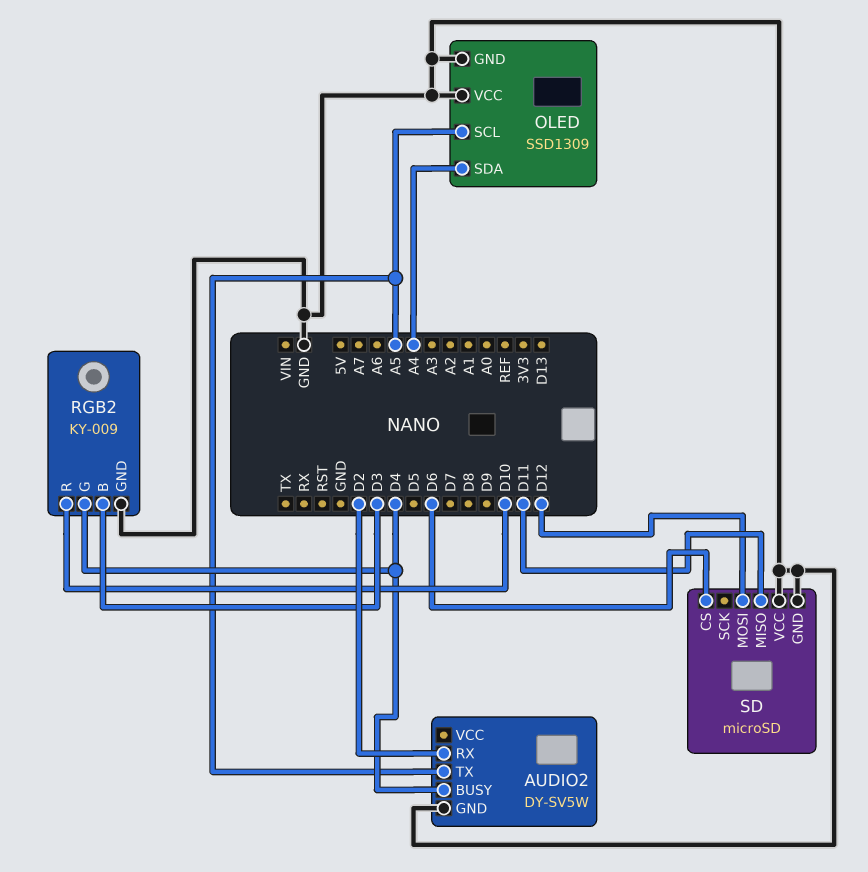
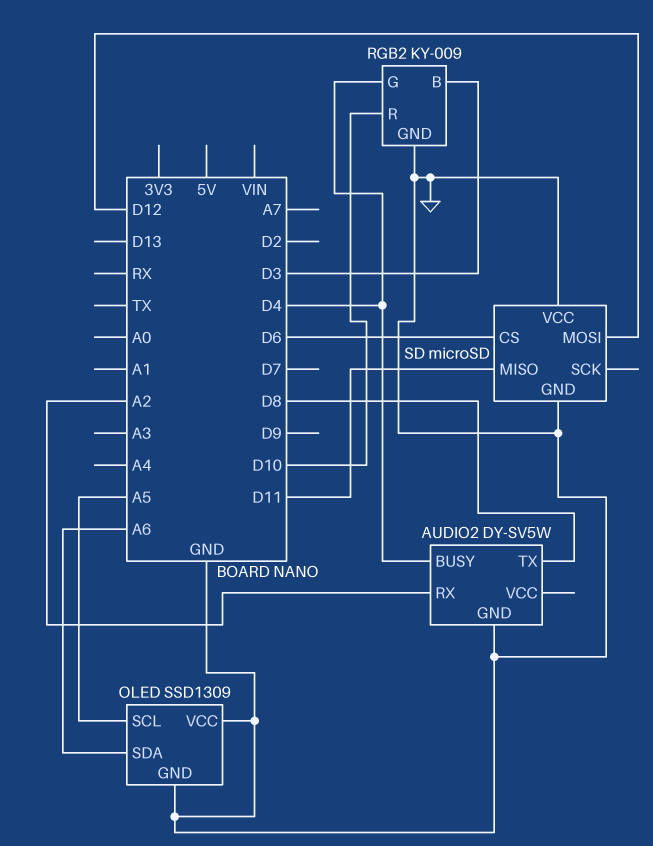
AUDIO2 pin RX: D2 -> A2
AUDIO2 pin TX: A5 -> D8
OLED pin SDA: A4 -> A6

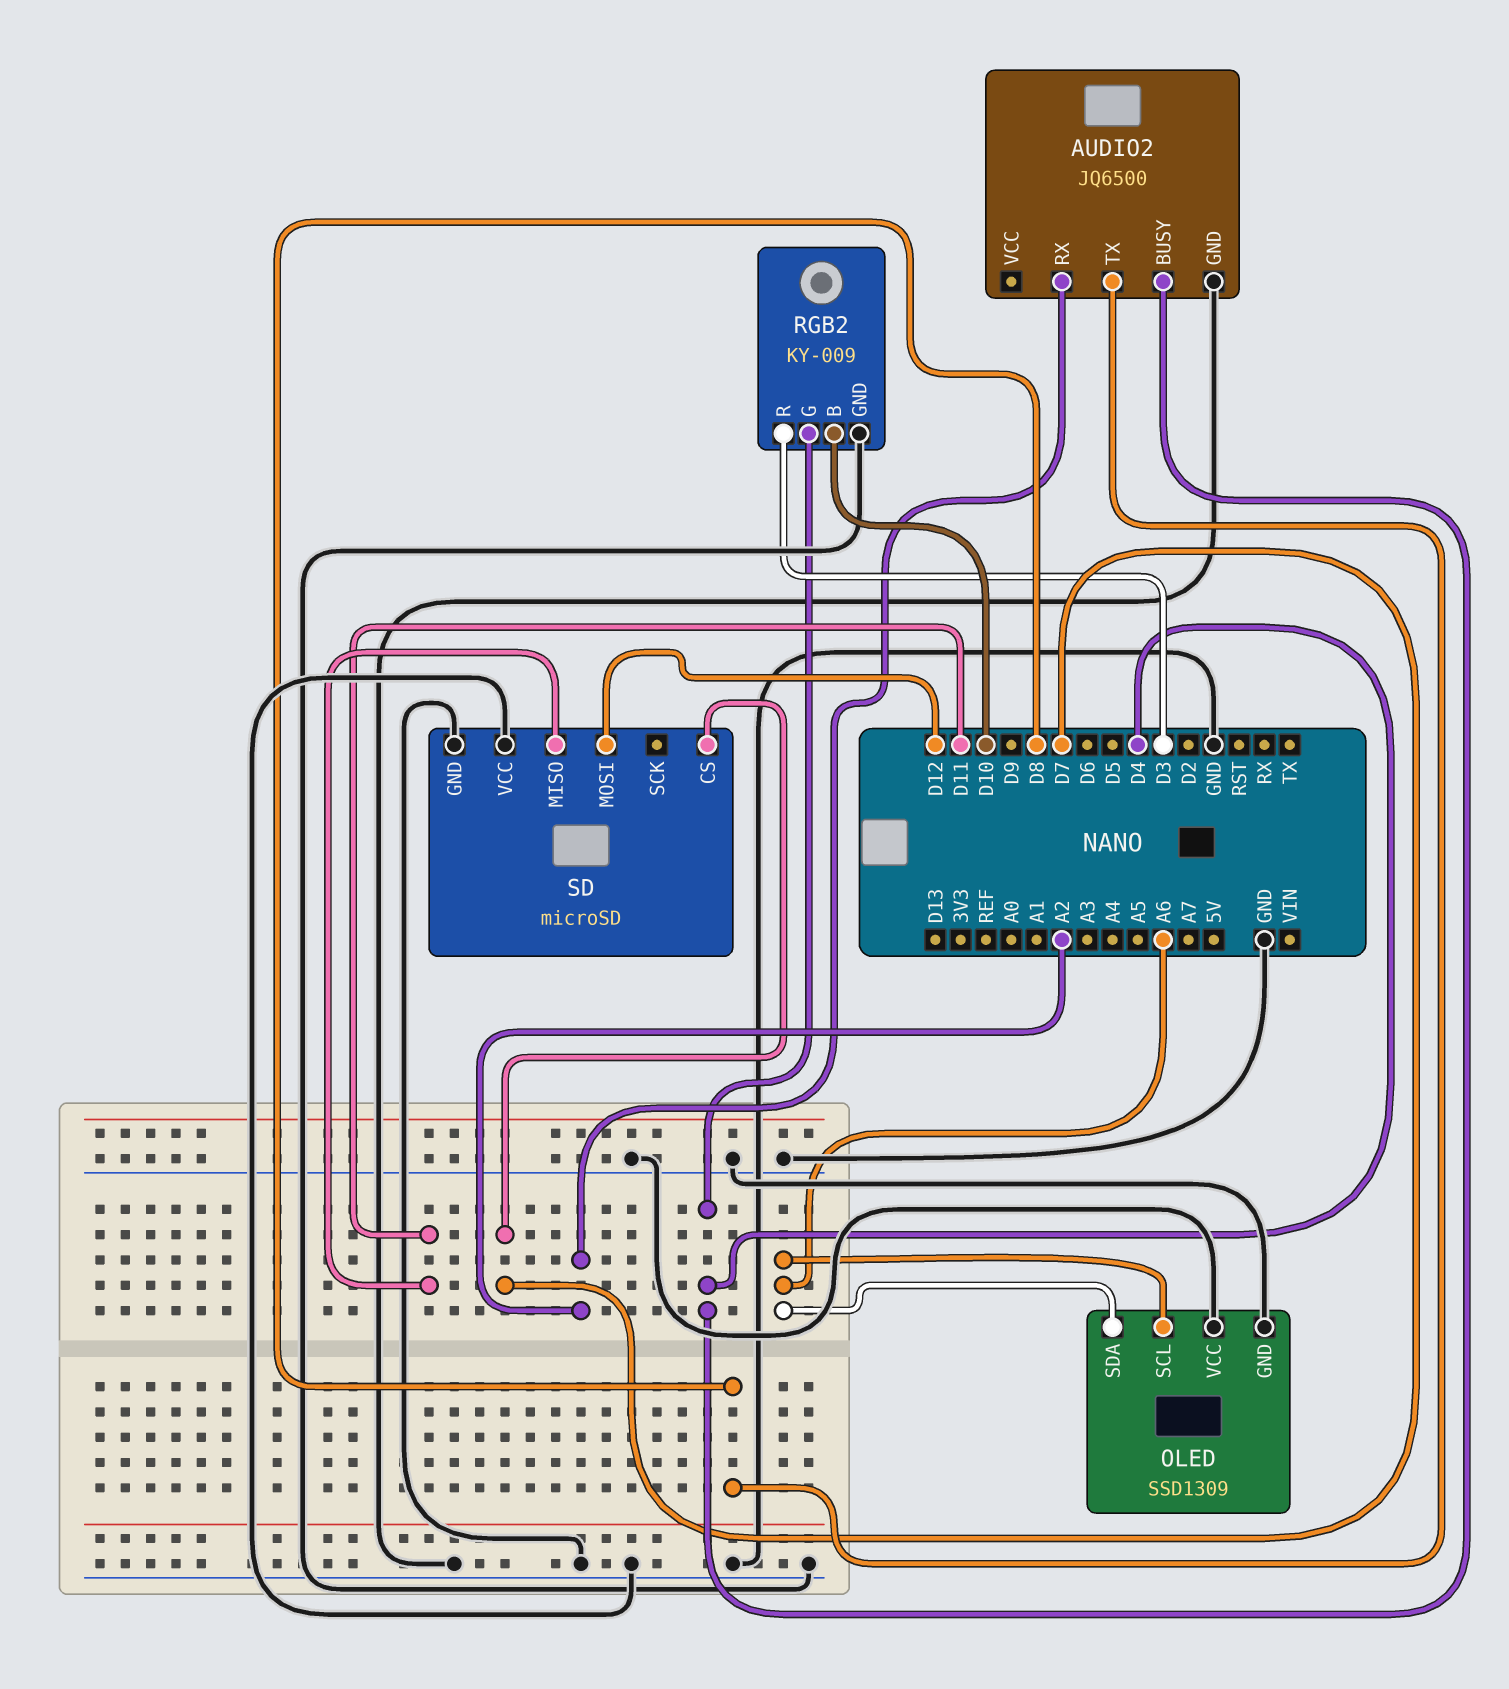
AUDIO2: DY-SV5W -> JQ6500
OLED pin SCL: A5 -> A6
RGB2 pin B: D3 -> D10
RGB2 pin R: D10 -> D3
SD pin CS: D6 -> D7

